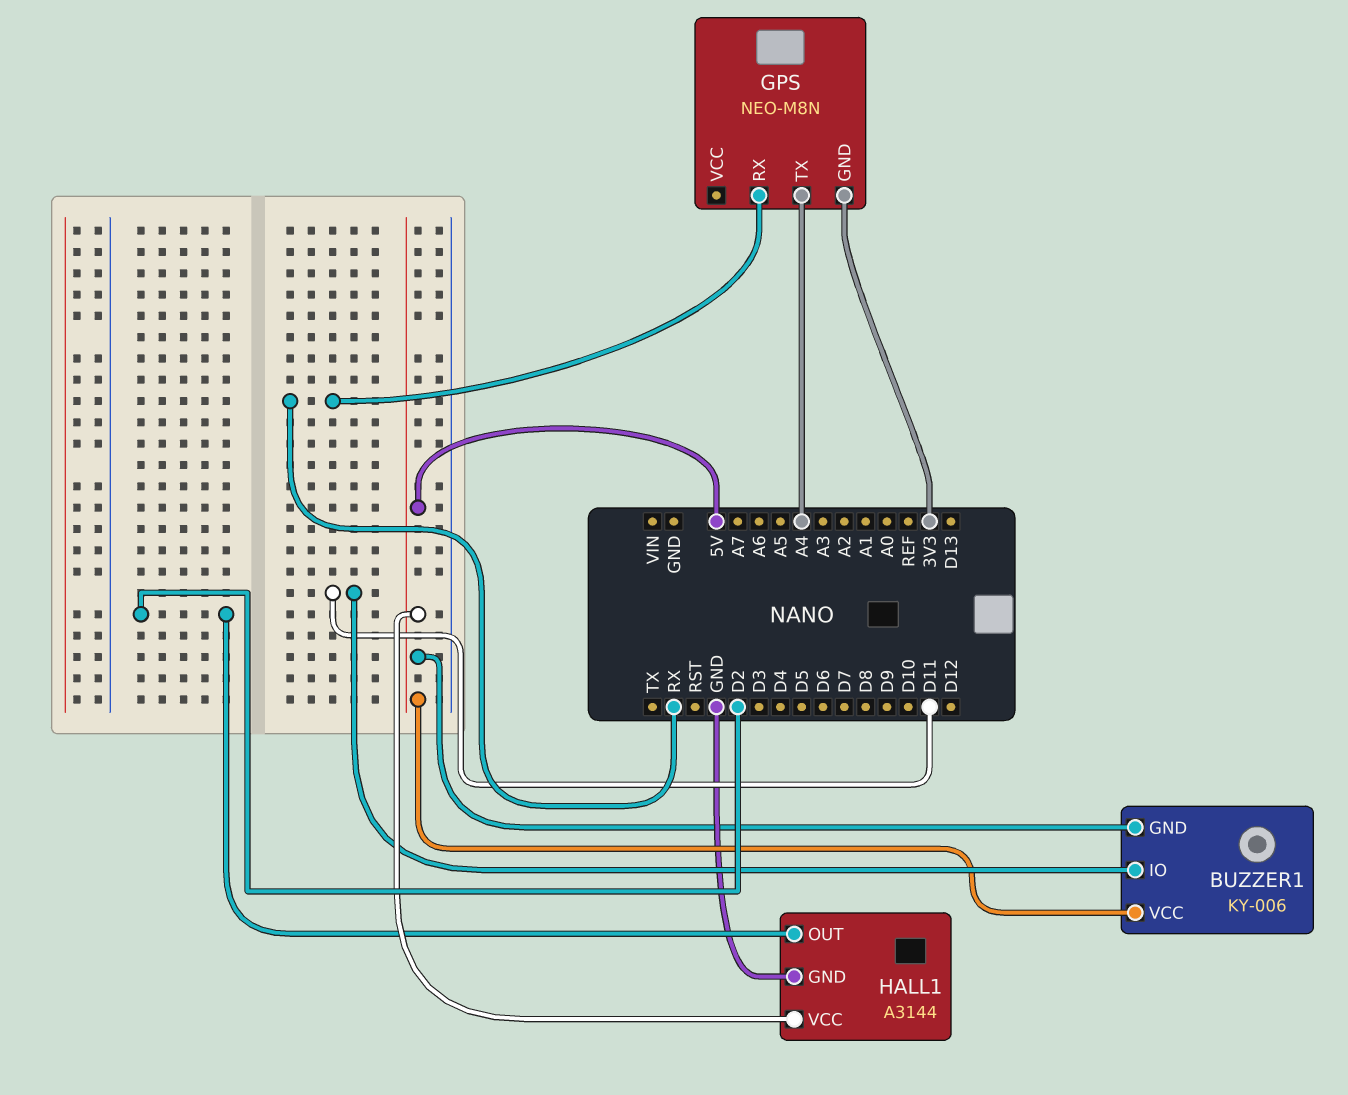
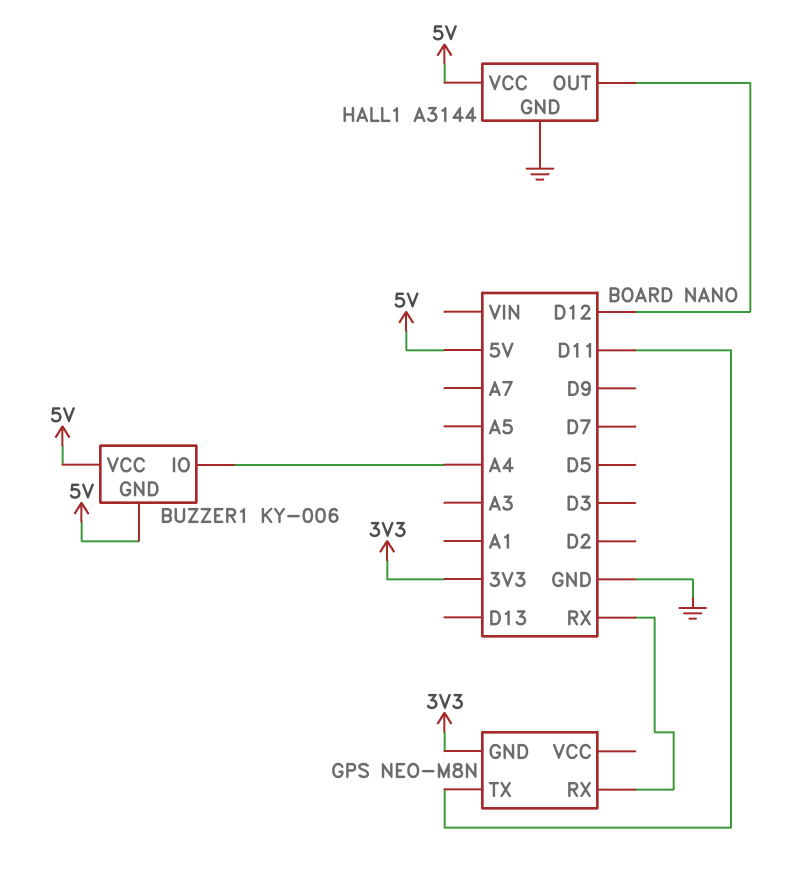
BUZZER1 pin IO: D11 -> A4
GPS pin TX: A4 -> D11
HALL1 pin OUT: D2 -> D12

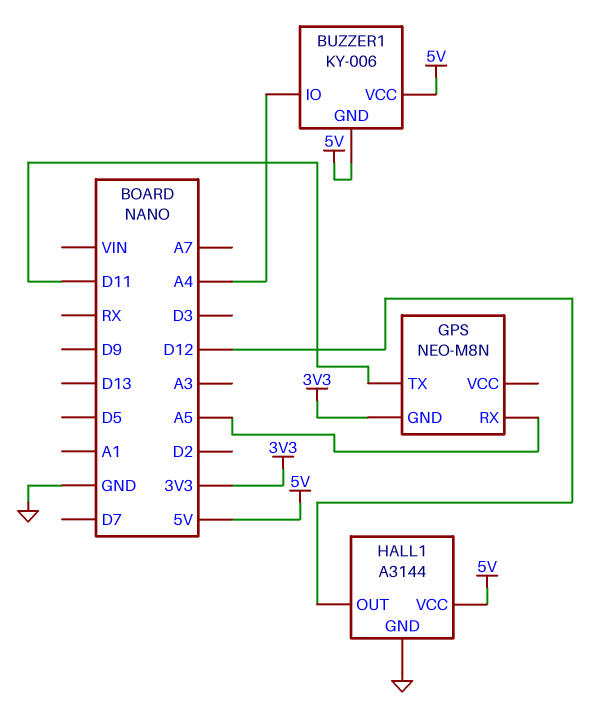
GPS pin RX: RX -> A5

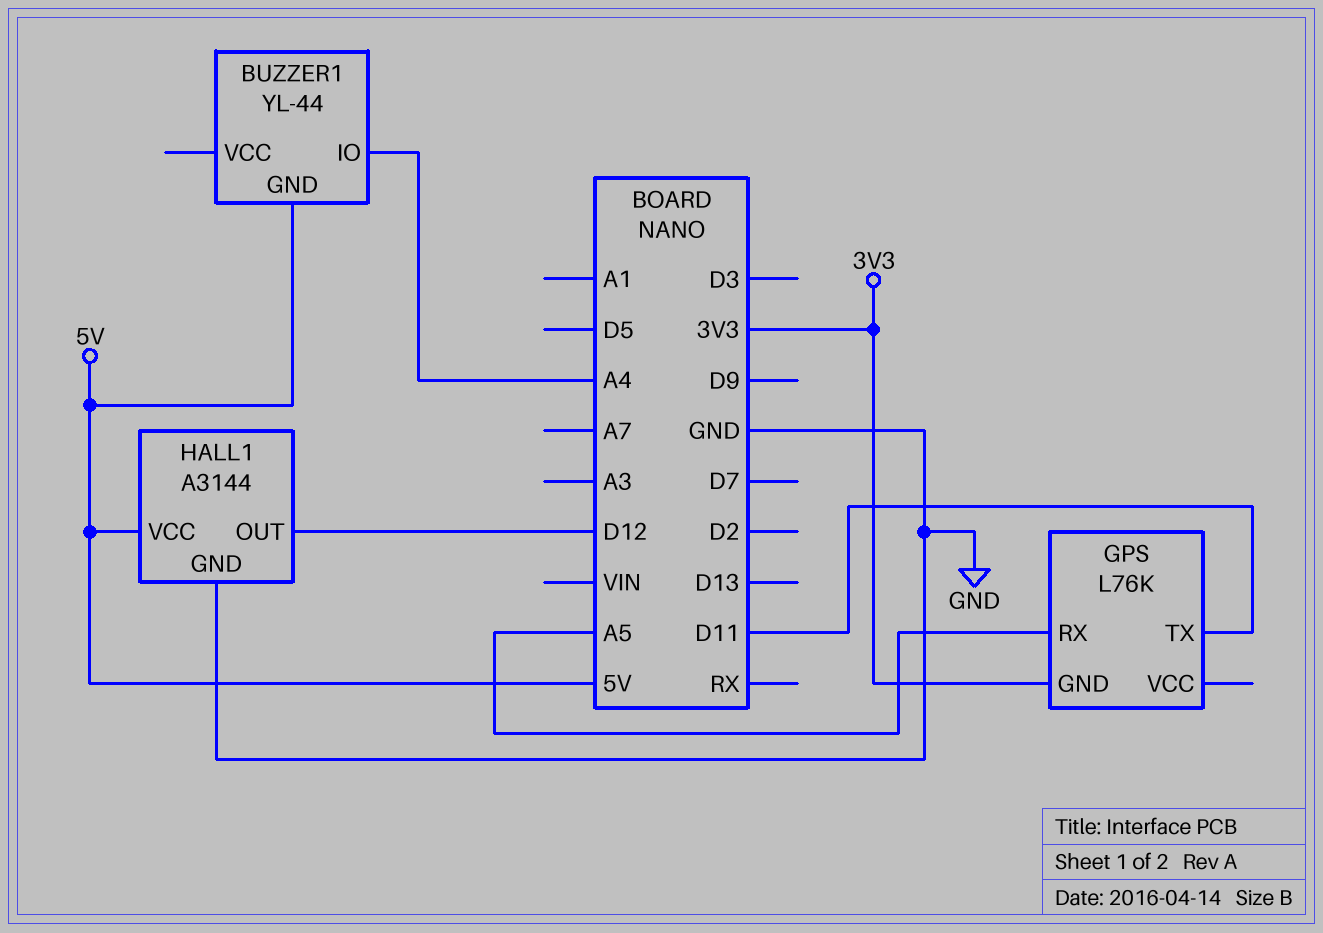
BUZZER1: KY-006 -> YL-44
BUZZER1 pin VCC: 5V -> none
GPS: NEO-M8N -> L76K

